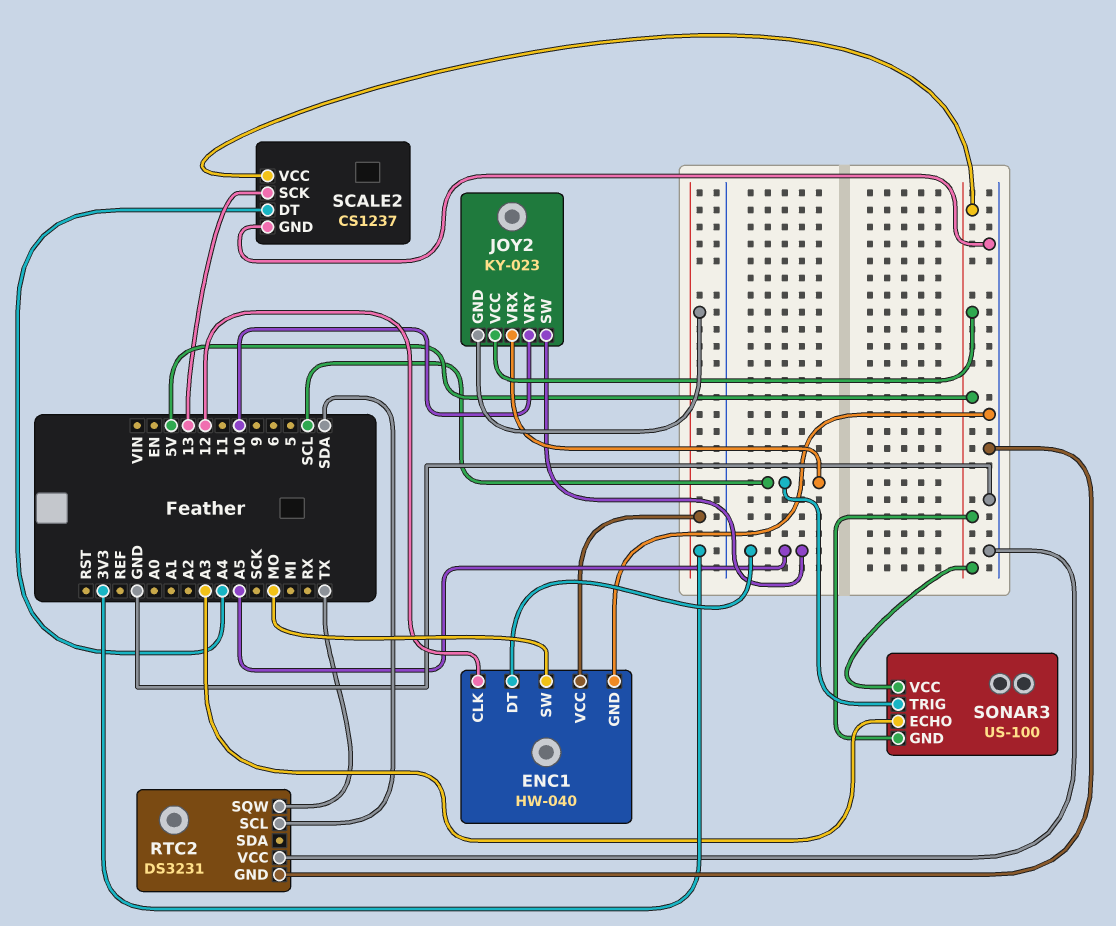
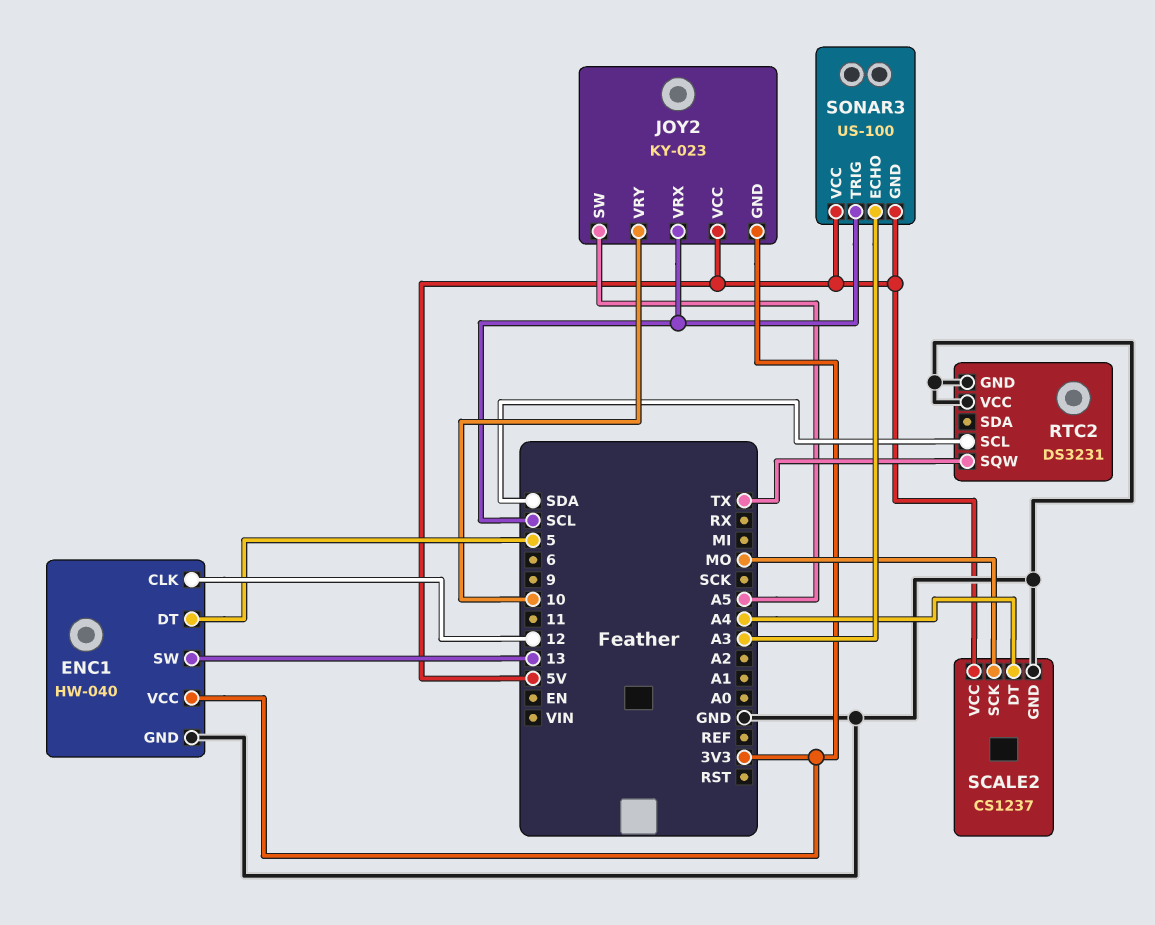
ENC1 pin DT: A5 -> 5
ENC1 pin SW: MO -> 13
SCALE2 pin SCK: 13 -> MO

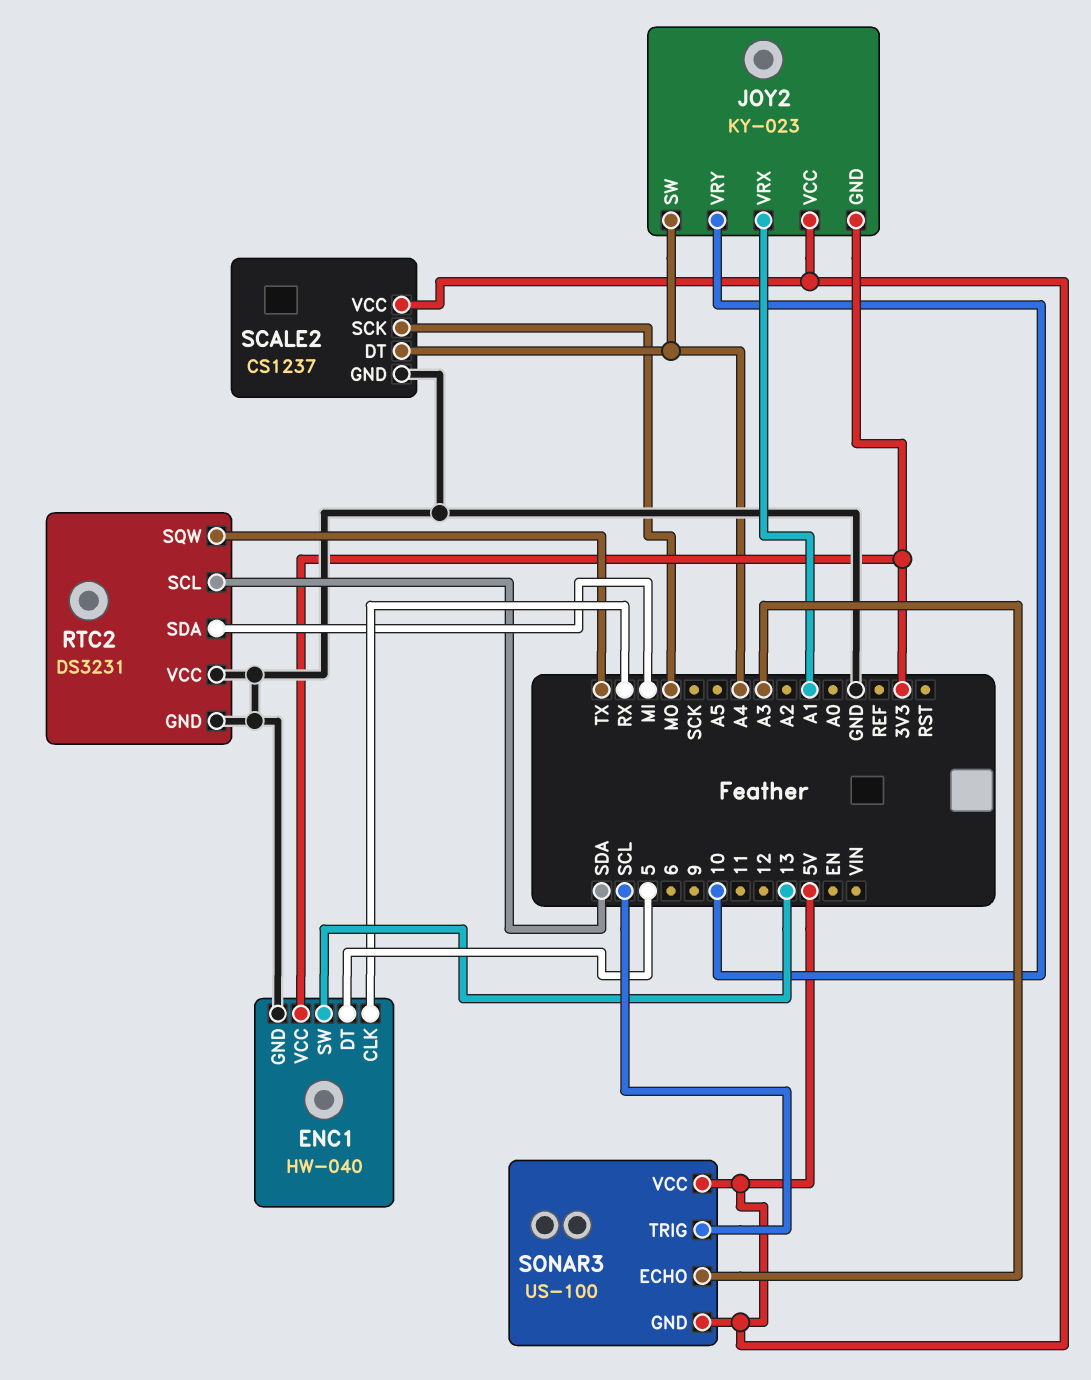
ENC1 pin CLK: 12 -> RX
JOY2 pin SW: A5 -> A4
JOY2 pin VRX: SCL -> A1
RTC2 pin SDA: none -> MI

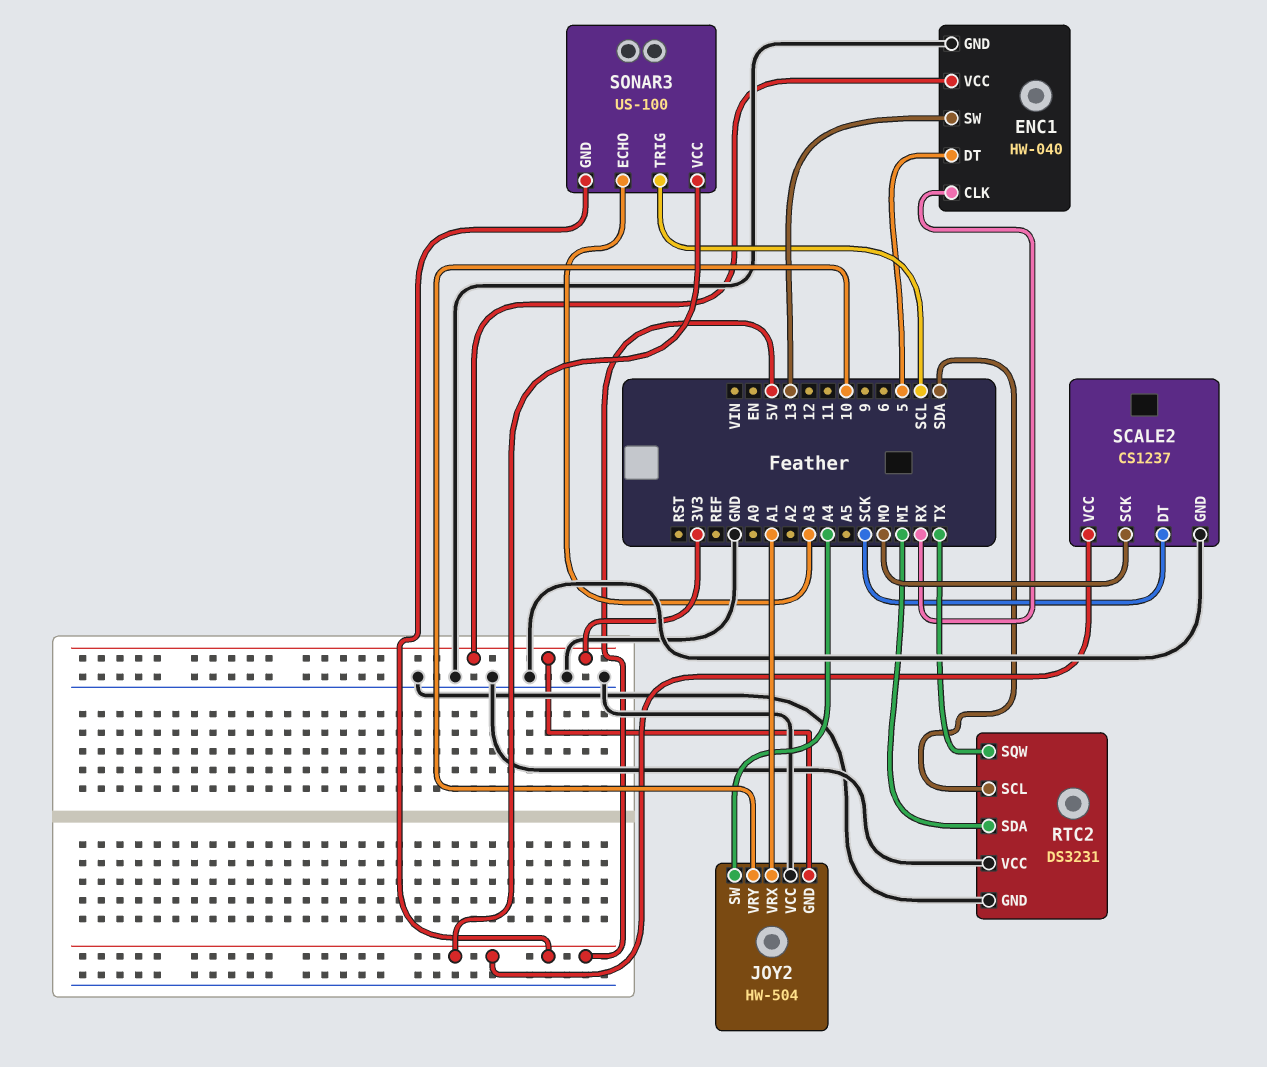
JOY2: KY-023 -> HW-504
JOY2 pin VCC: 5V -> GND
SCALE2 pin DT: A4 -> SCK

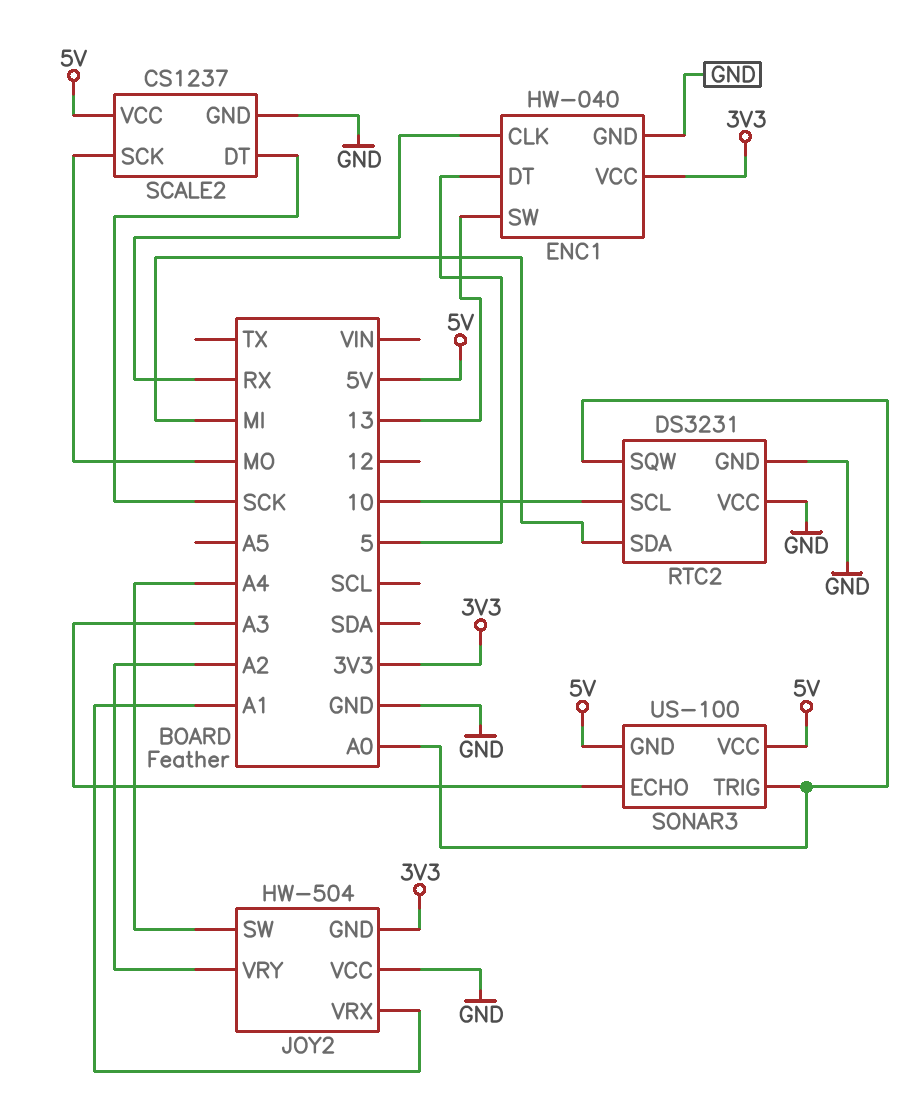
JOY2 pin VRY: 10 -> A2
RTC2 pin SCL: SDA -> 10
RTC2 pin SQW: TX -> A0
SONAR3 pin TRIG: SCL -> A0

